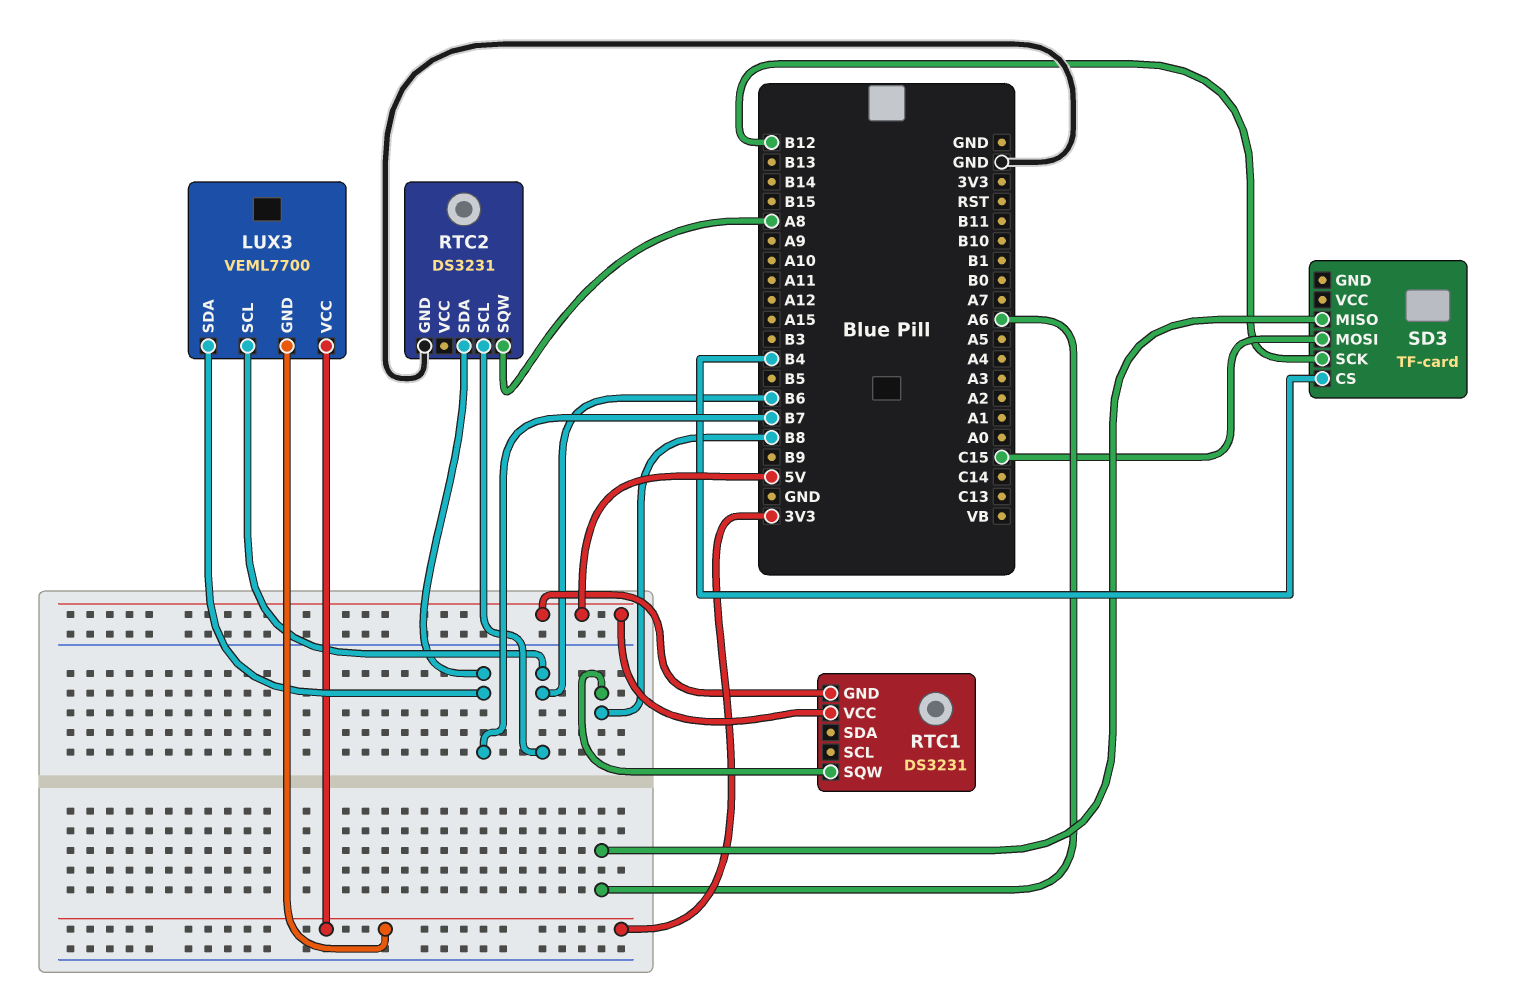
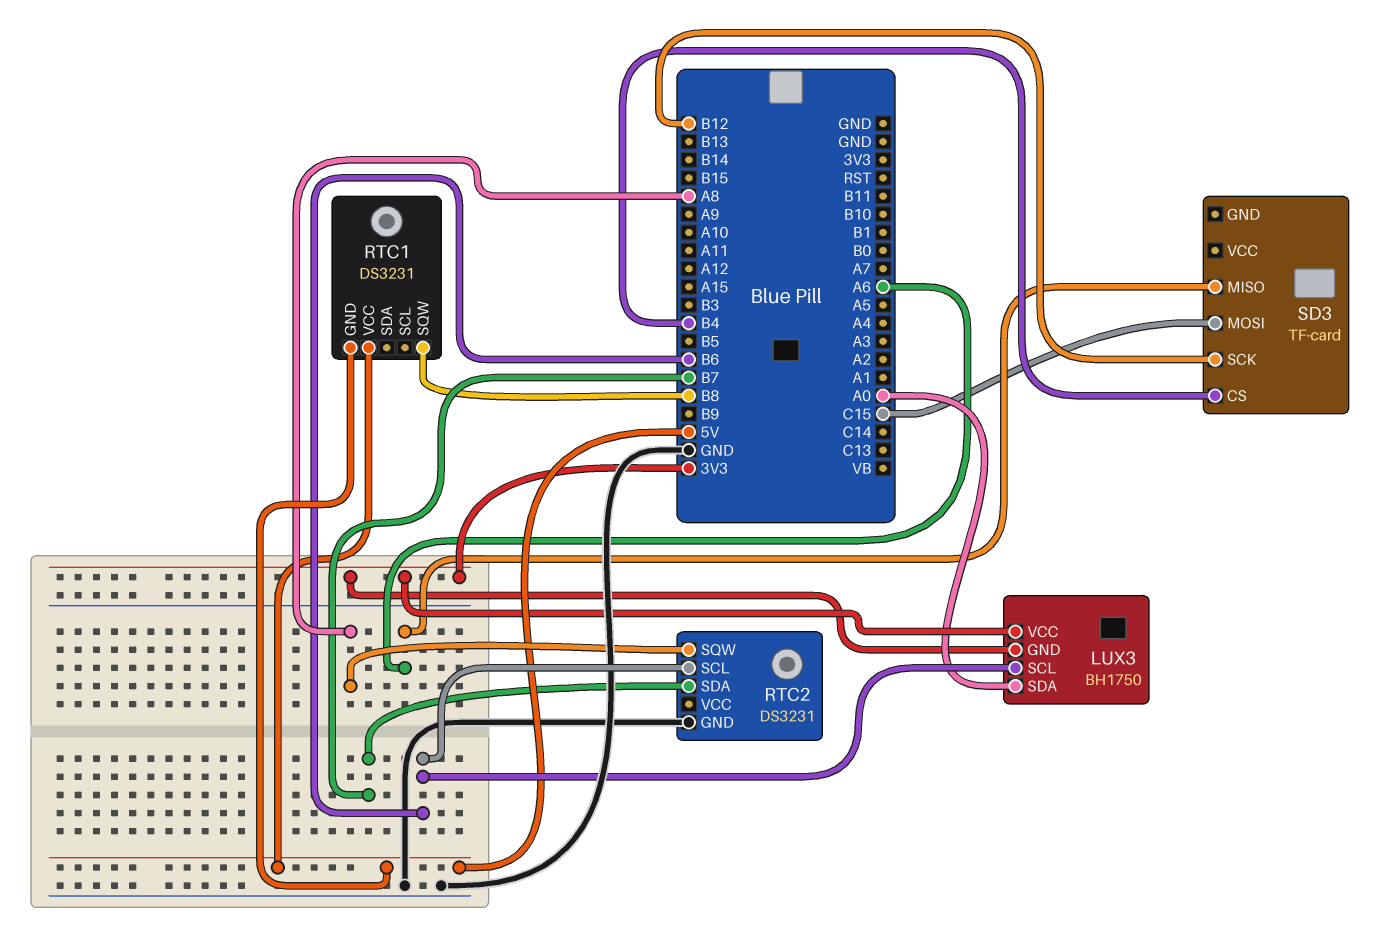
LUX3: VEML7700 -> BH1750
LUX3 pin SDA: B7 -> A0

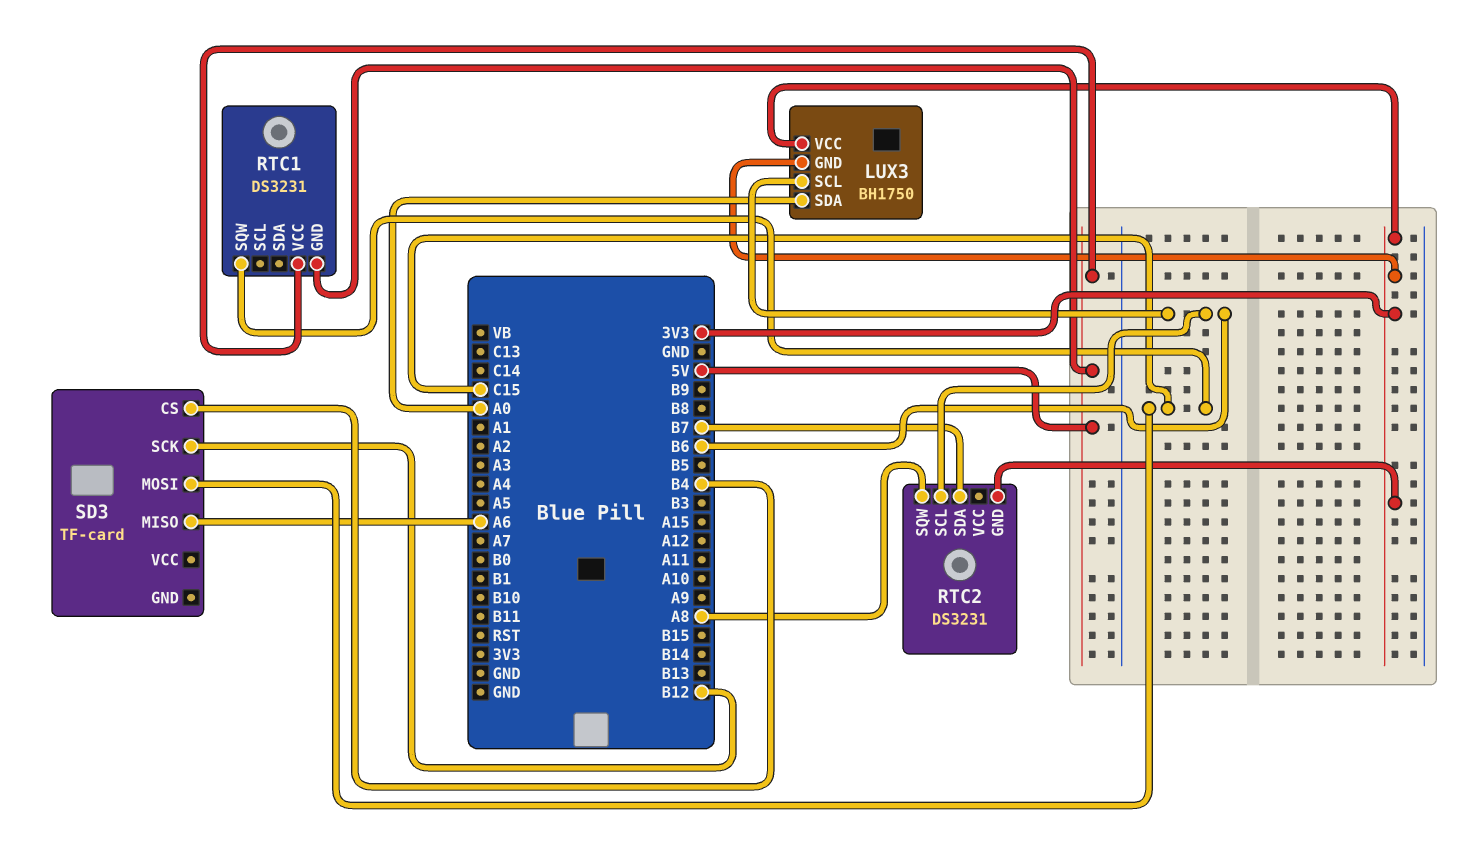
RTC1 pin SQW: B8 -> C15
RTC2 pin GND: GND -> 3V3

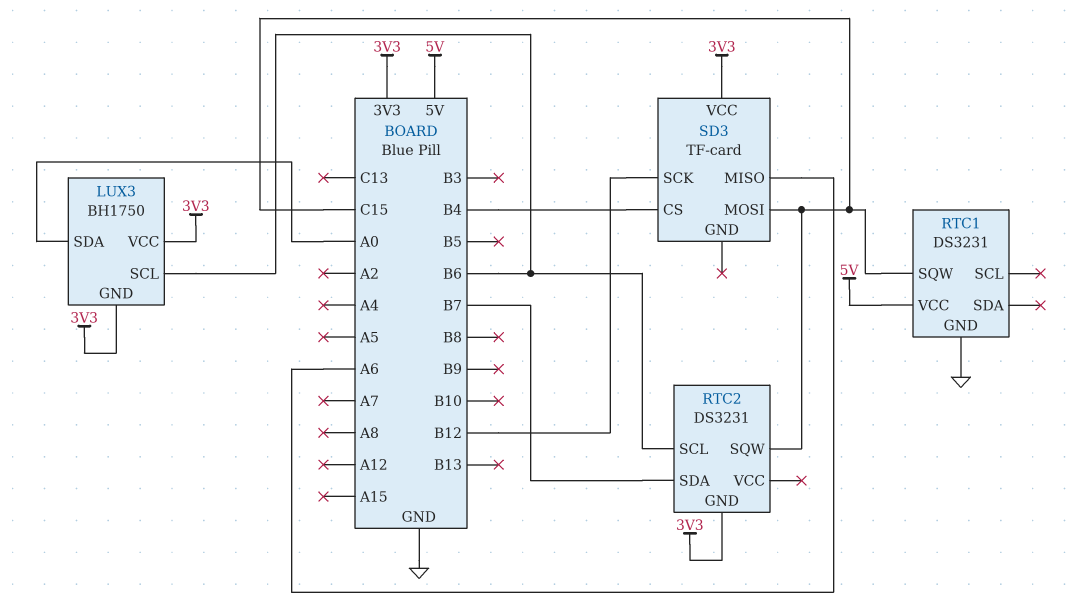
RTC1 pin GND: 5V -> GND
RTC2 pin SQW: A8 -> C15
SD3 pin VCC: none -> 3V3

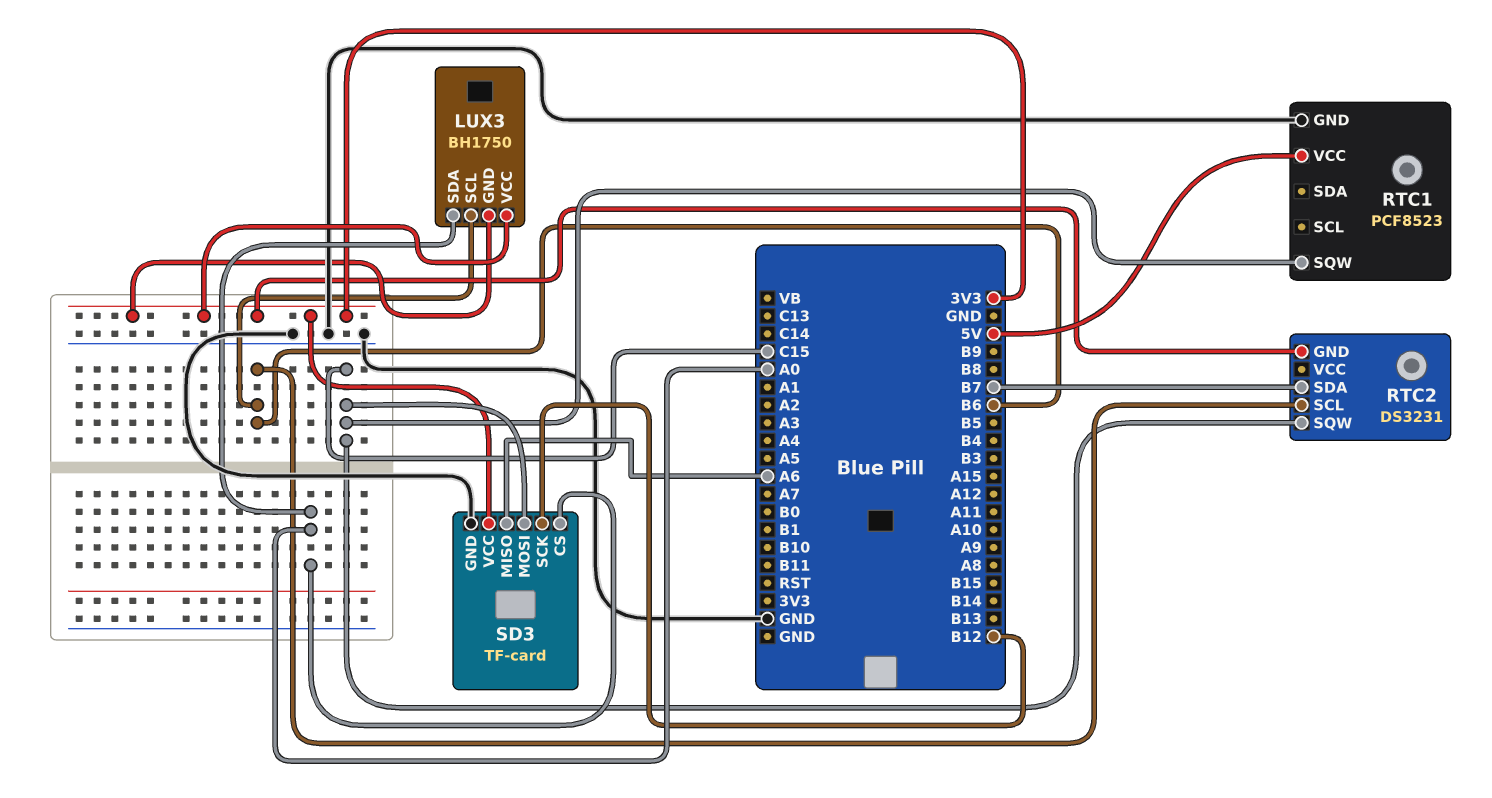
RTC1: DS3231 -> PCF8523
SD3 pin CS: B4 -> A0
SD3 pin GND: none -> GND

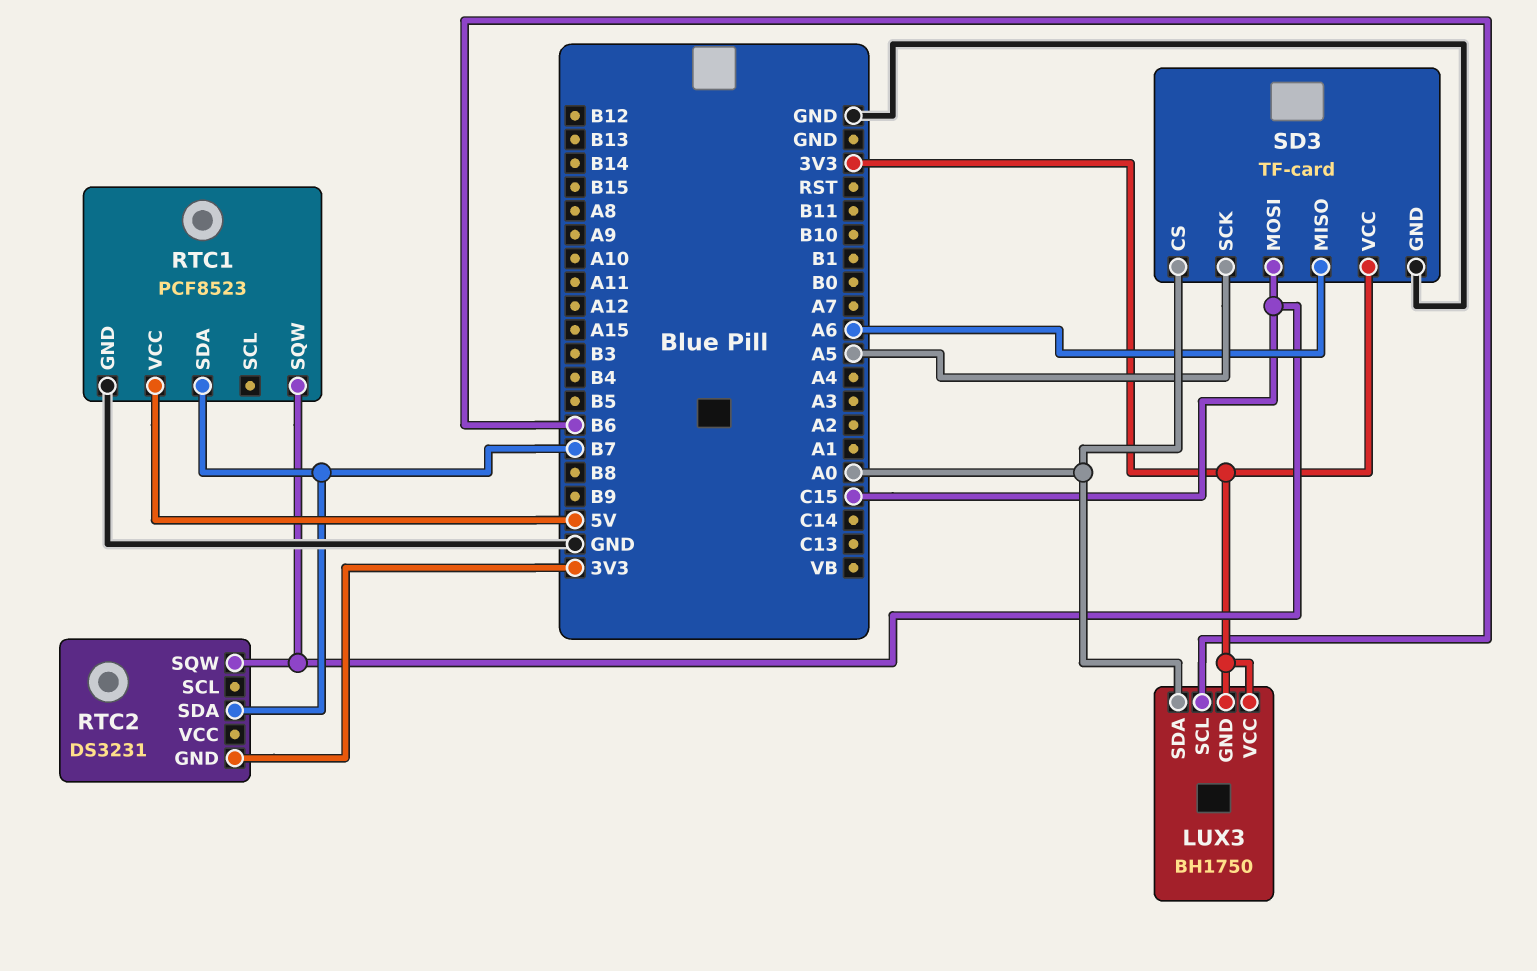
RTC1 pin SDA: none -> B7
RTC2 pin SCL: B6 -> none
SD3 pin SCK: B12 -> A5

